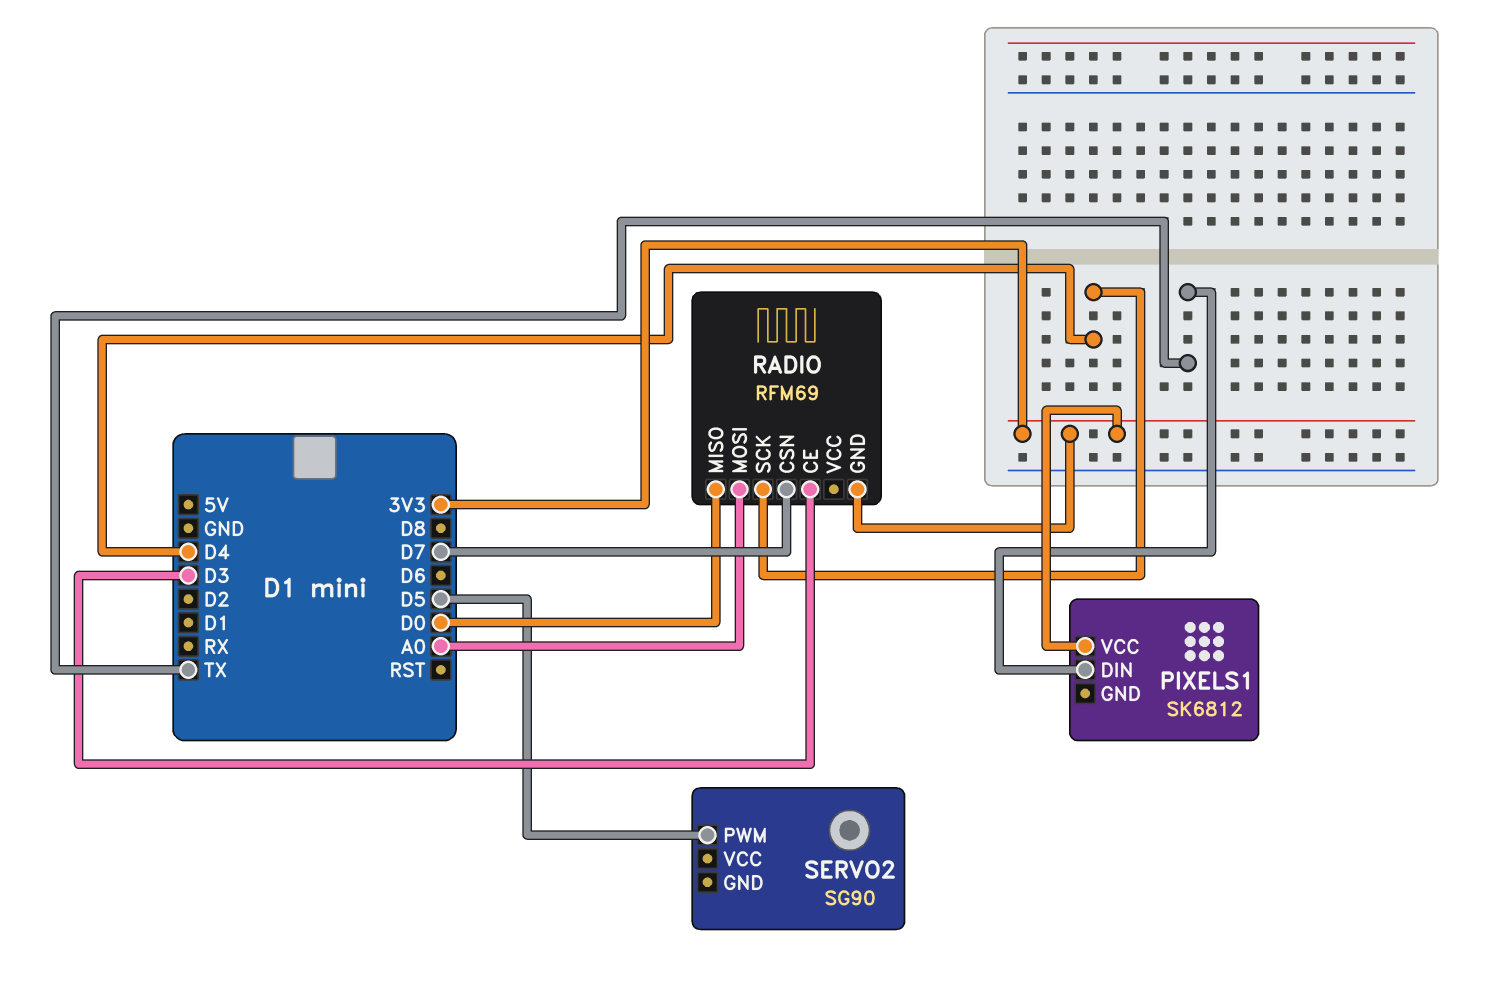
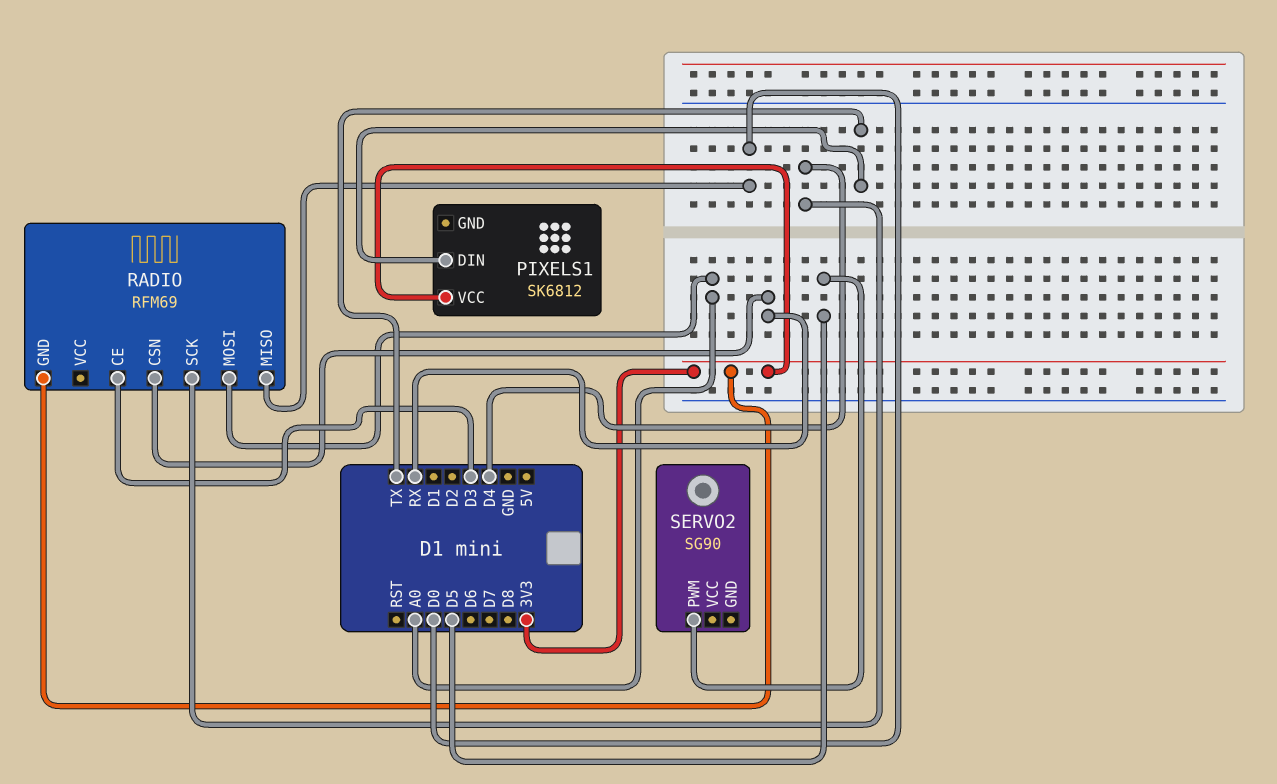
RADIO pin CSN: D7 -> RX

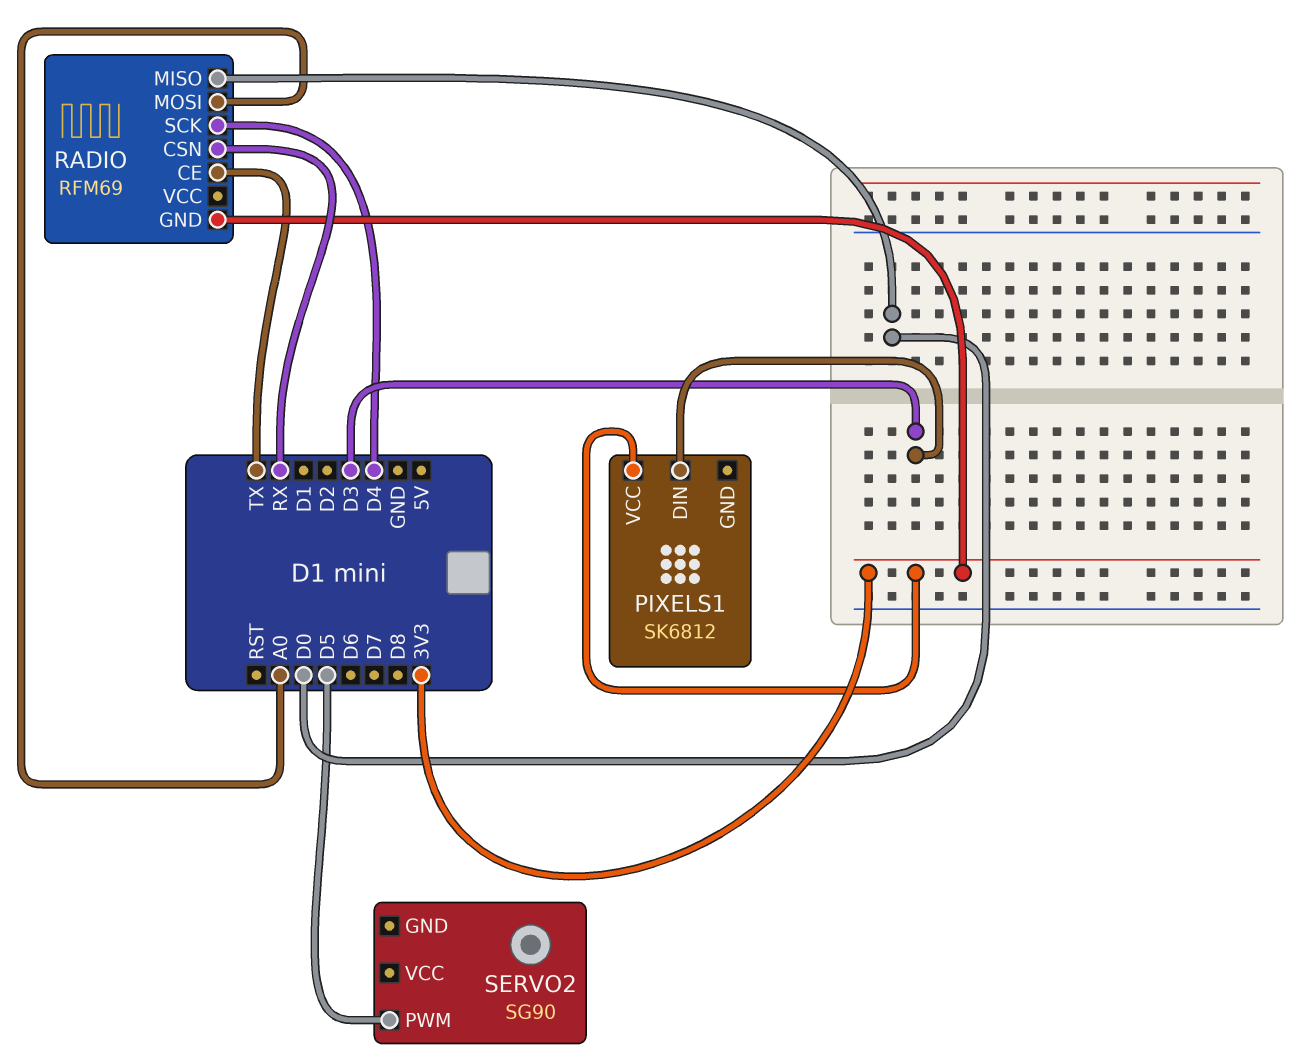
PIXELS1 pin DIN: TX -> D3
RADIO pin CE: D3 -> TX

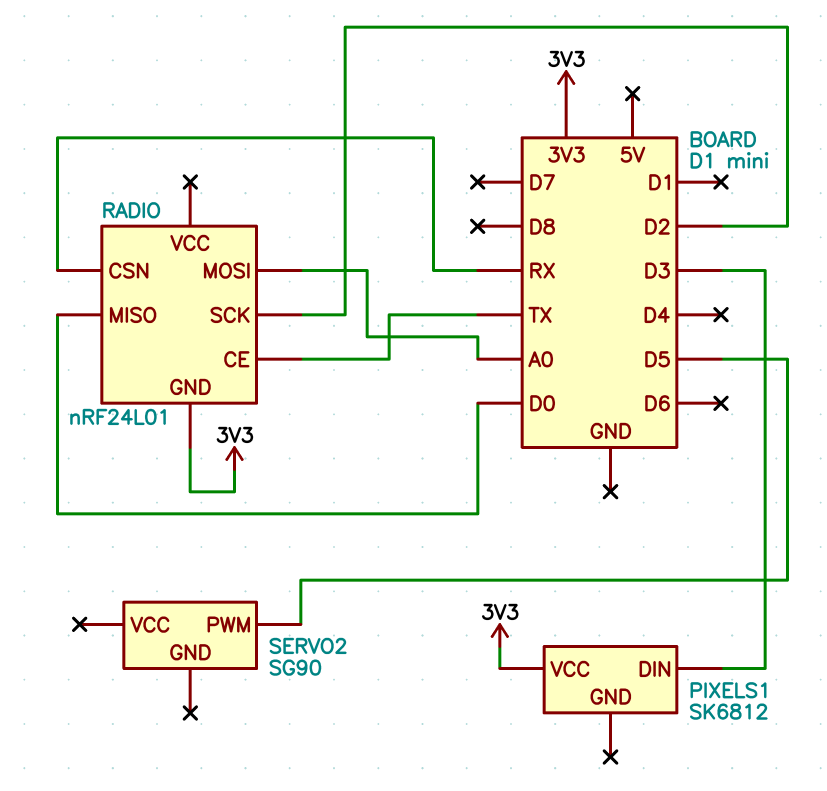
RADIO: RFM69 -> nRF24L01
RADIO pin SCK: D4 -> D2

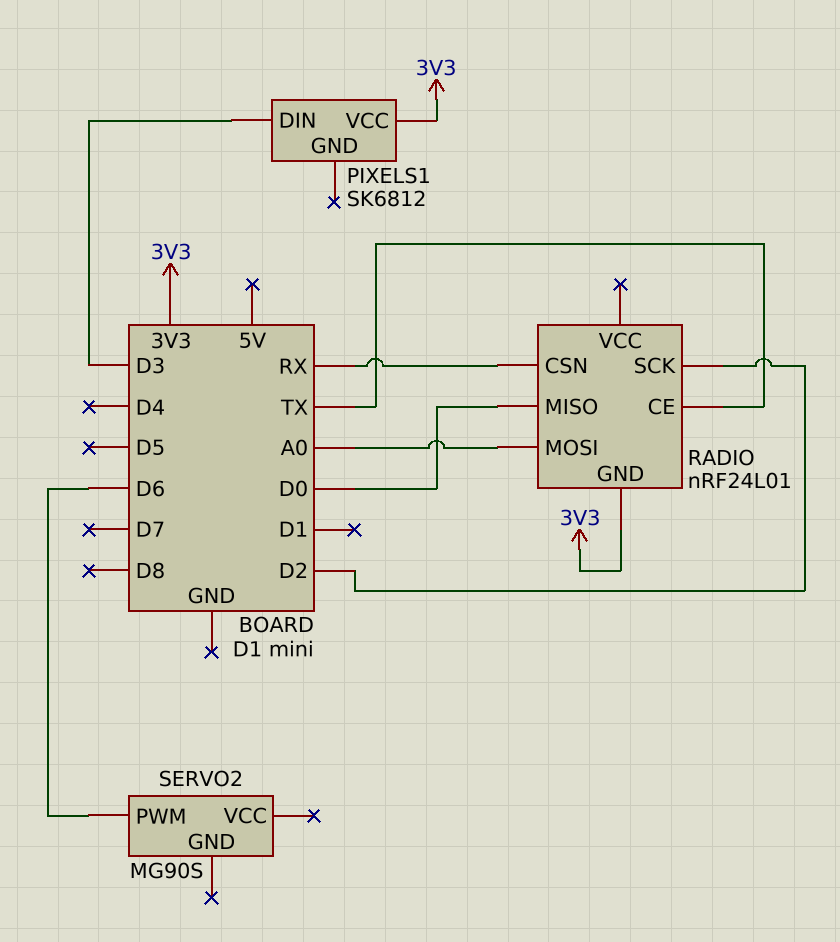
SERVO2: SG90 -> MG90S
SERVO2 pin PWM: D5 -> D6

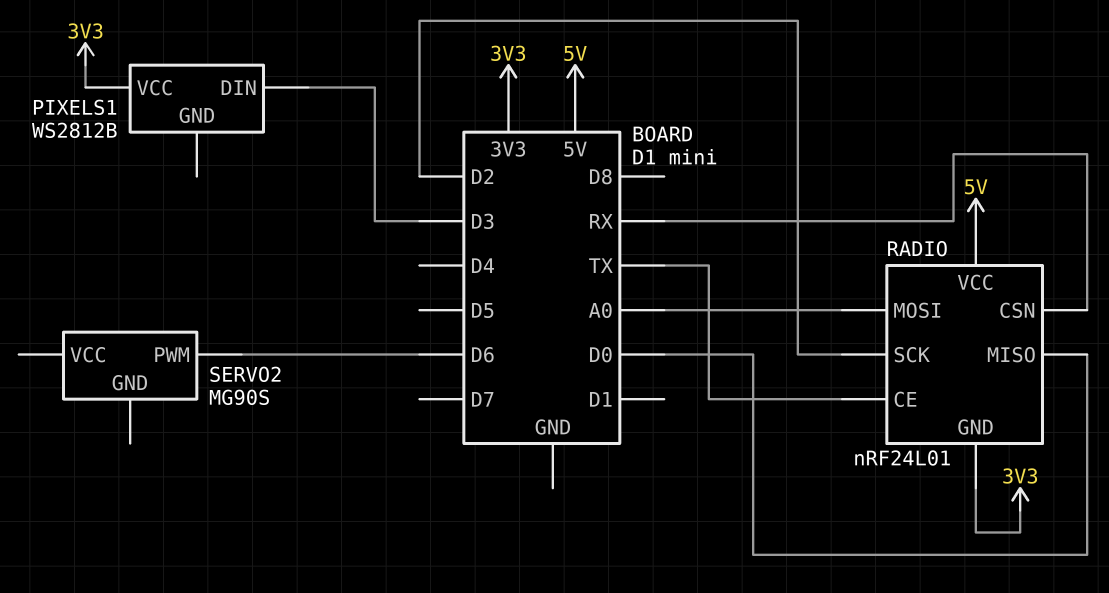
PIXELS1: SK6812 -> WS2812B
RADIO pin VCC: none -> 5V

